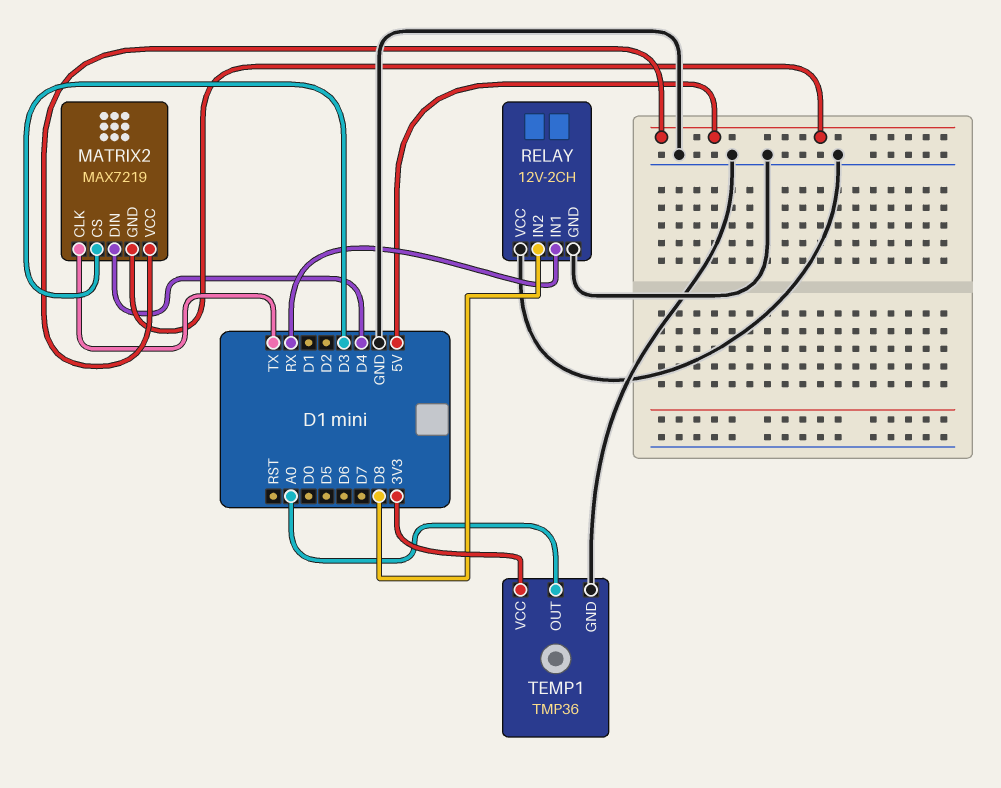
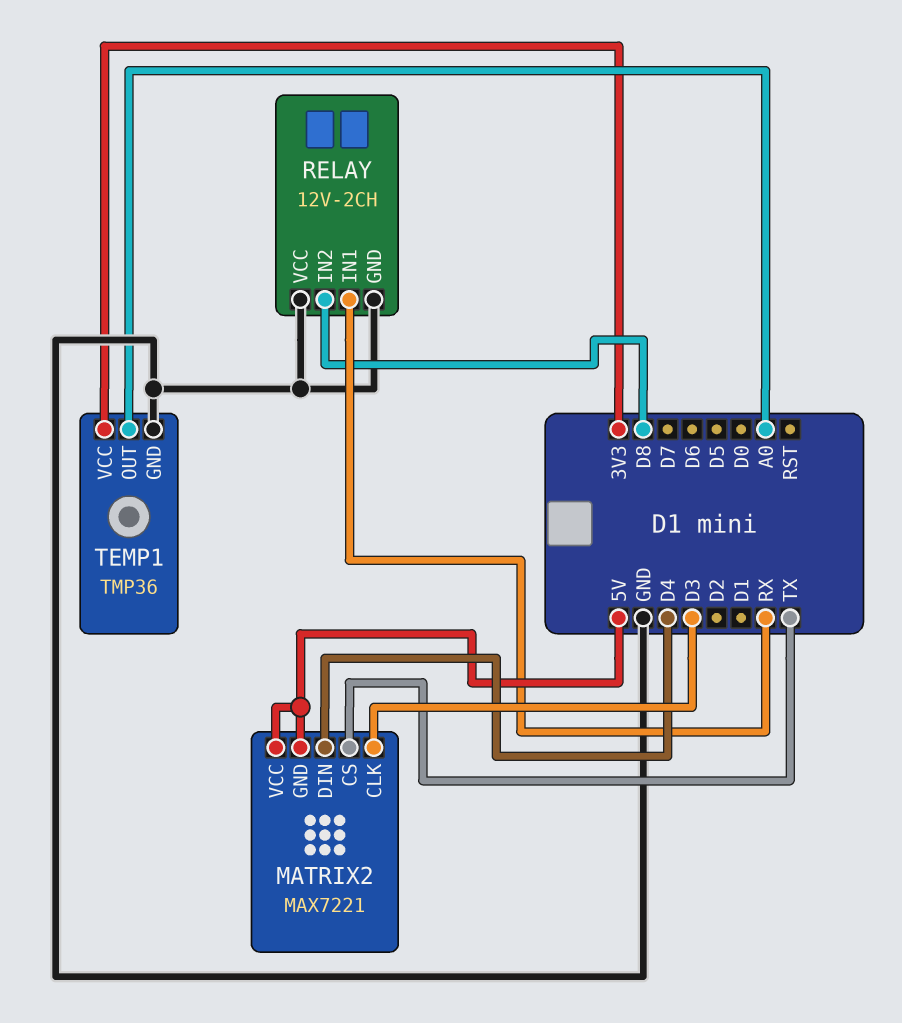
MATRIX2: MAX7219 -> MAX7221
MATRIX2 pin CLK: TX -> D3
MATRIX2 pin CS: D3 -> TX

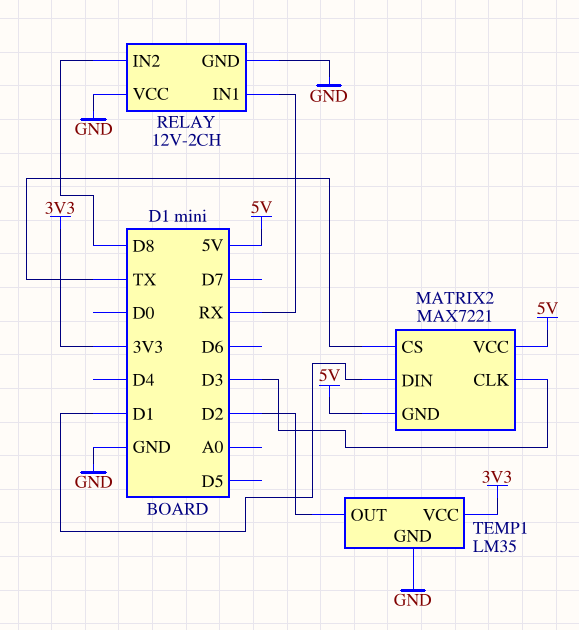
MATRIX2 pin DIN: D4 -> D1
TEMP1: TMP36 -> LM35
TEMP1 pin OUT: A0 -> D2

